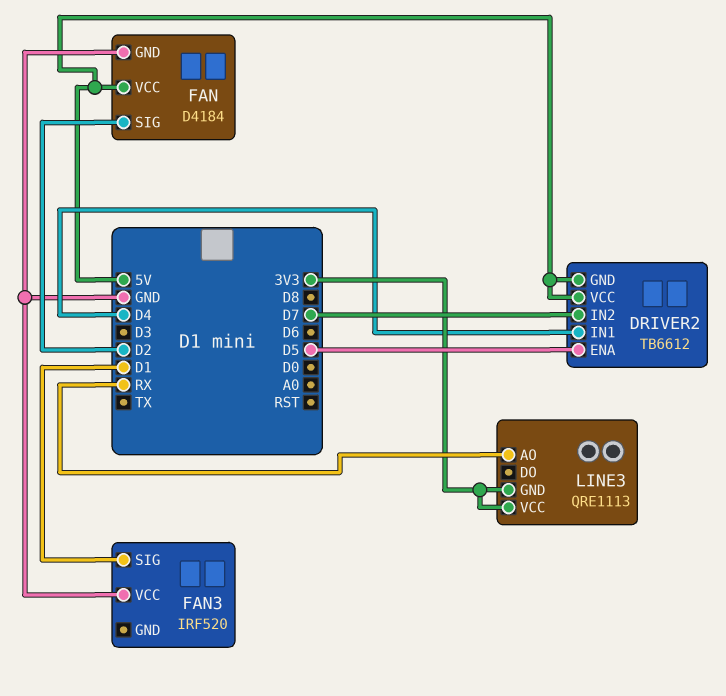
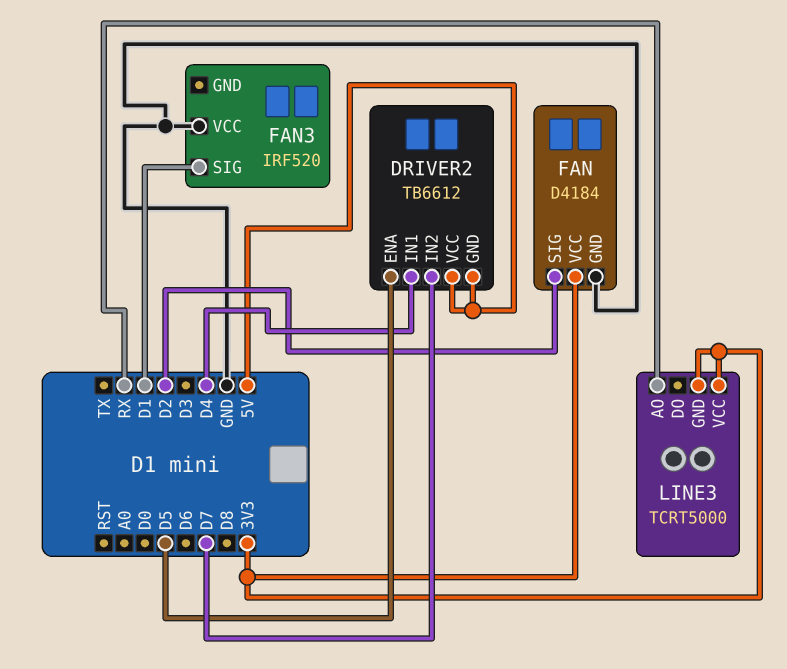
FAN pin VCC: 5V -> 3V3
LINE3: QRE1113 -> TCRT5000

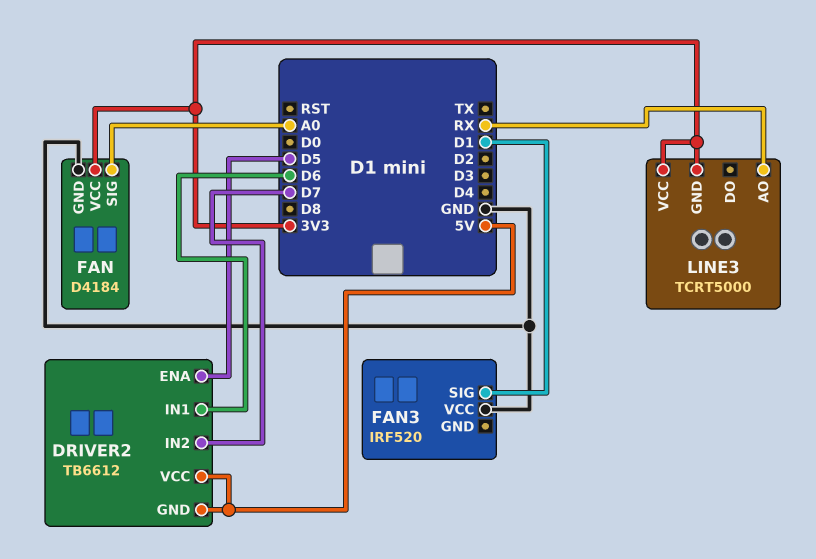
DRIVER2 pin IN1: D4 -> D6
FAN pin SIG: D2 -> A0

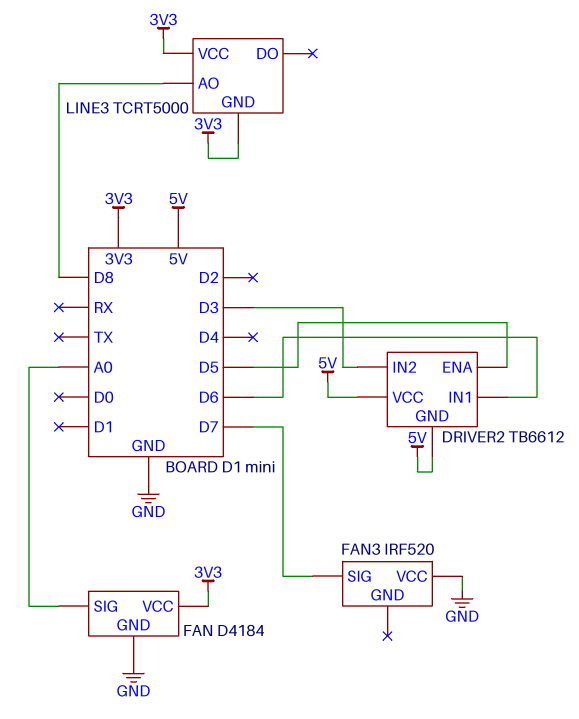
DRIVER2 pin IN2: D7 -> D3
FAN3 pin SIG: D1 -> D7
LINE3 pin AO: RX -> D8

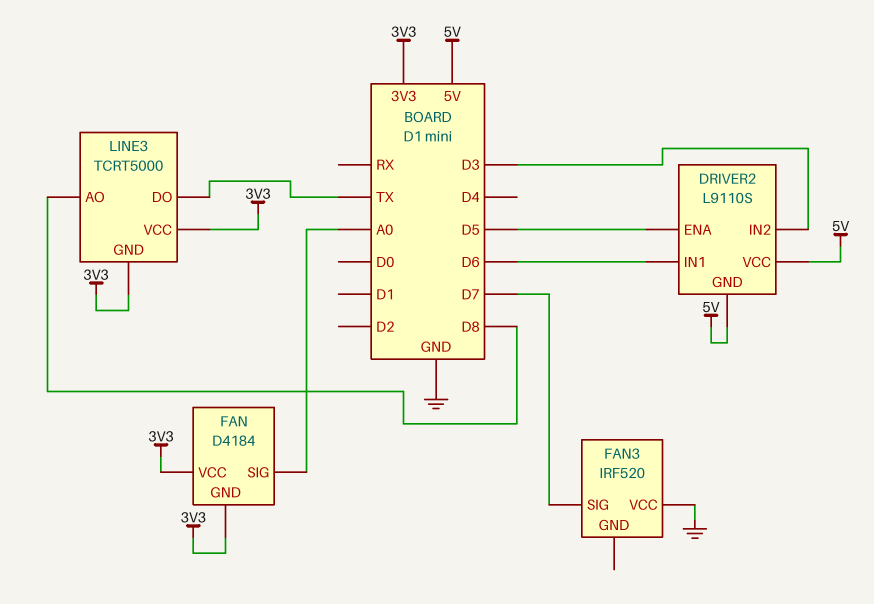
DRIVER2: TB6612 -> L9110S
FAN pin GND: GND -> 3V3
LINE3 pin DO: none -> TX

